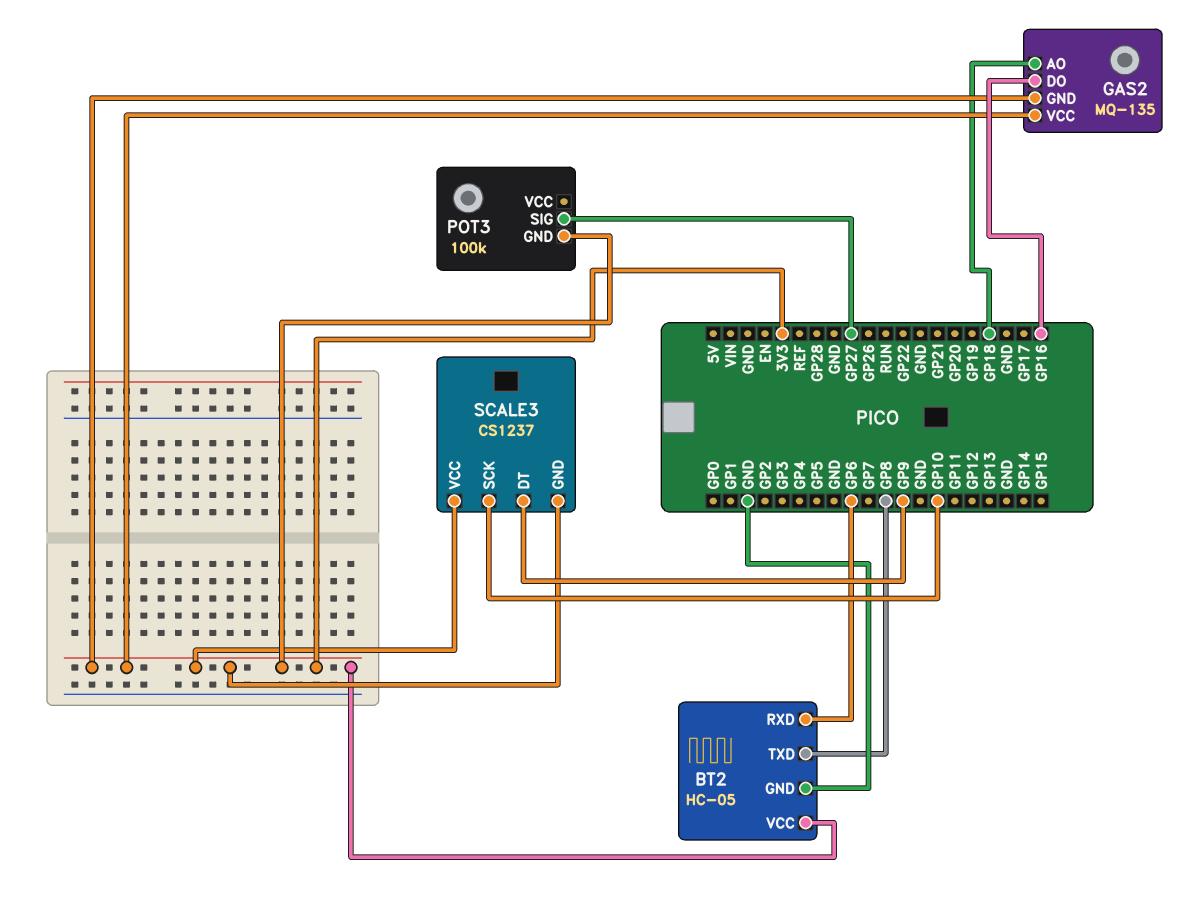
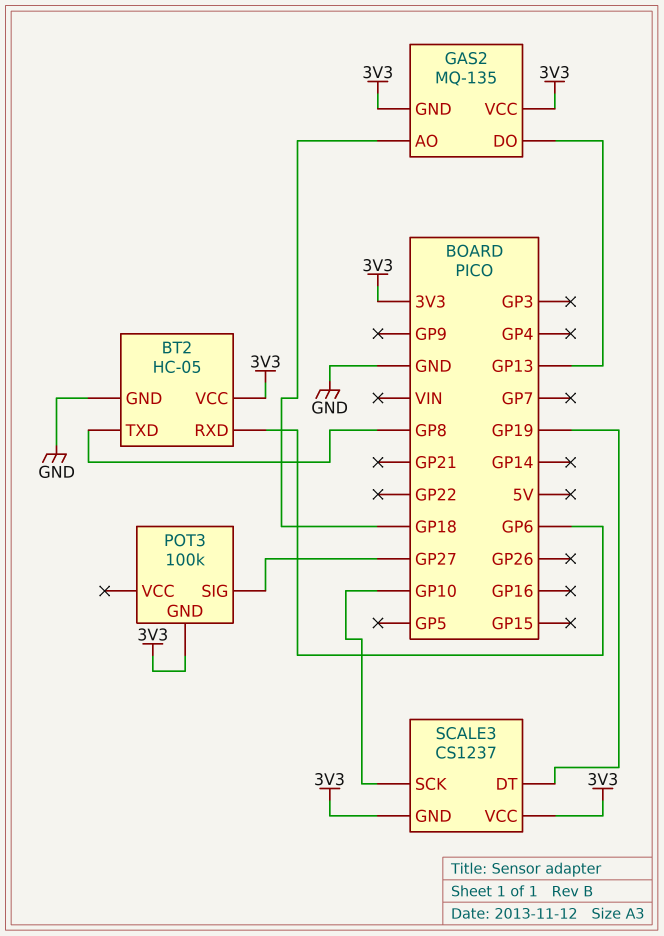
GAS2 pin DO: GP16 -> GP13
SCALE3 pin DT: GP9 -> GP19

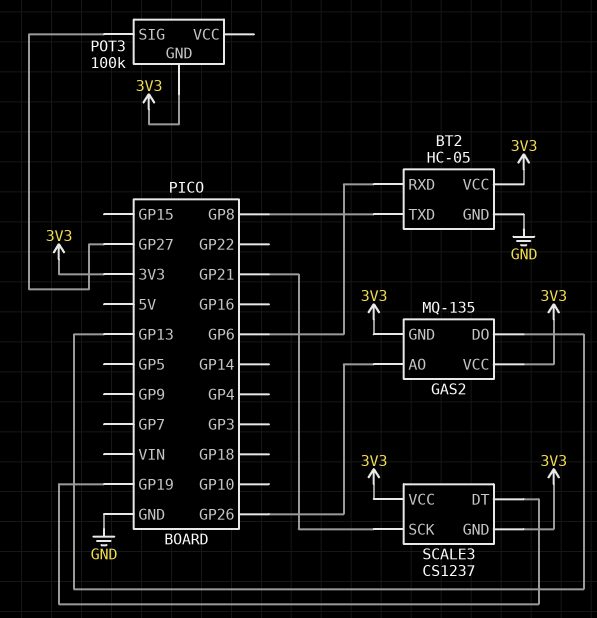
GAS2 pin AO: GP18 -> GP26
SCALE3 pin SCK: GP10 -> GP21

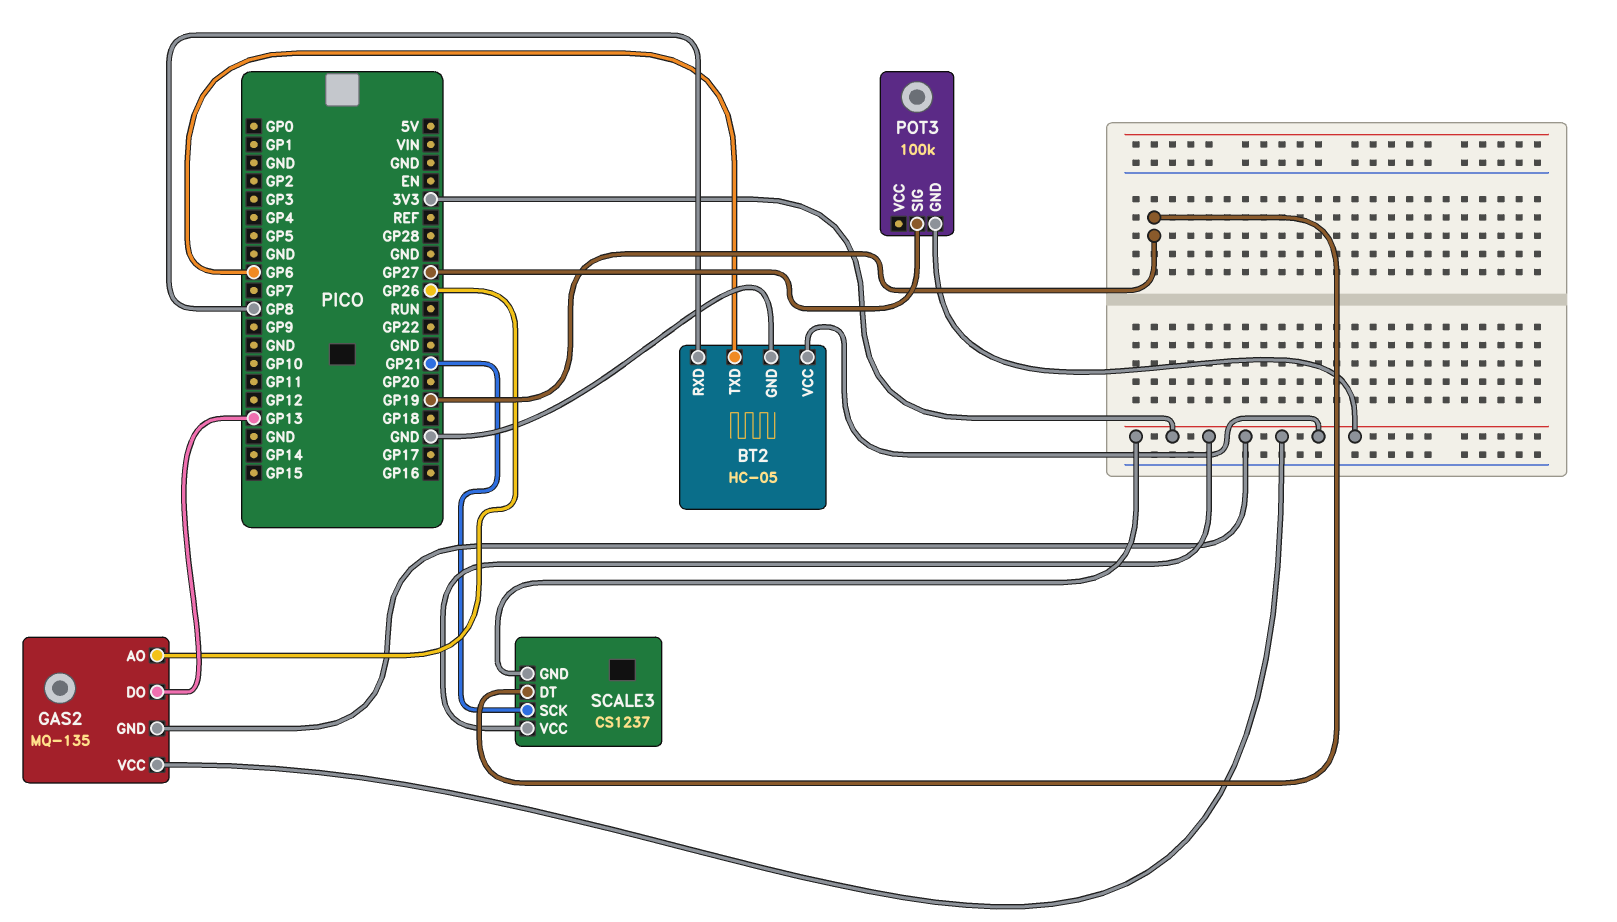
BT2 pin RXD: GP6 -> GP8
BT2 pin TXD: GP8 -> GP6

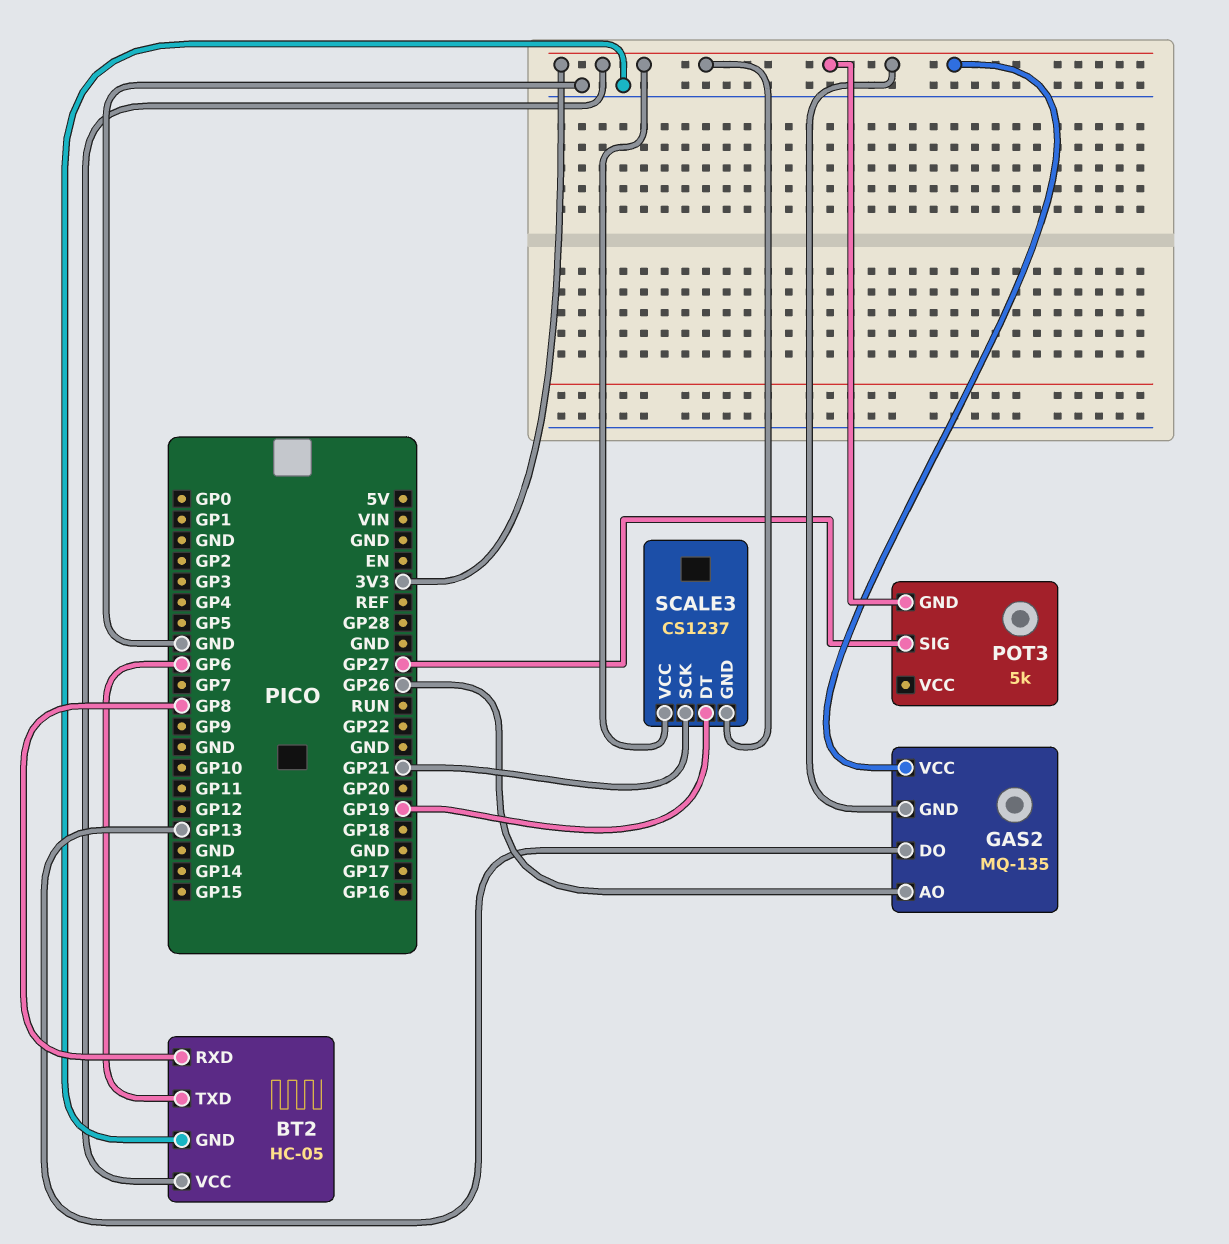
POT3: 100k -> 5k

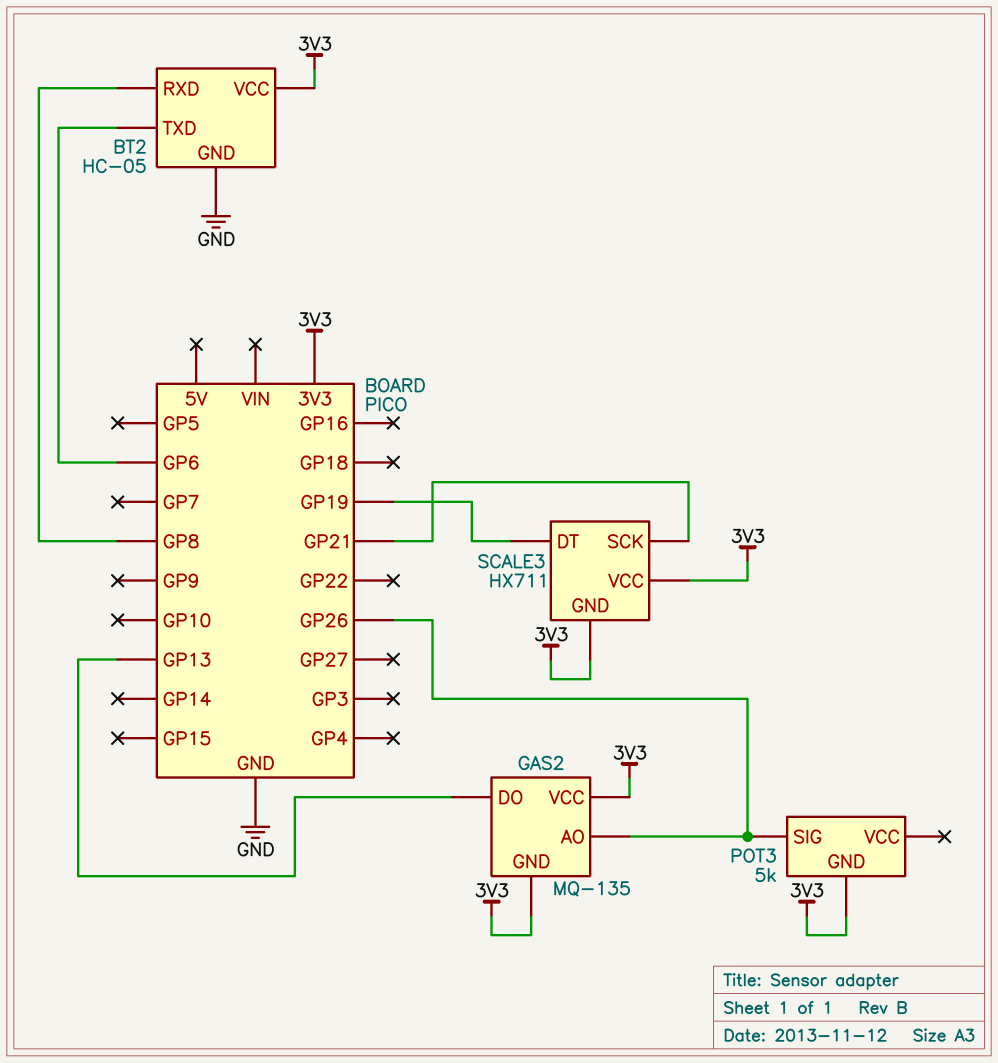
POT3 pin SIG: GP27 -> GP26
SCALE3: CS1237 -> HX711

